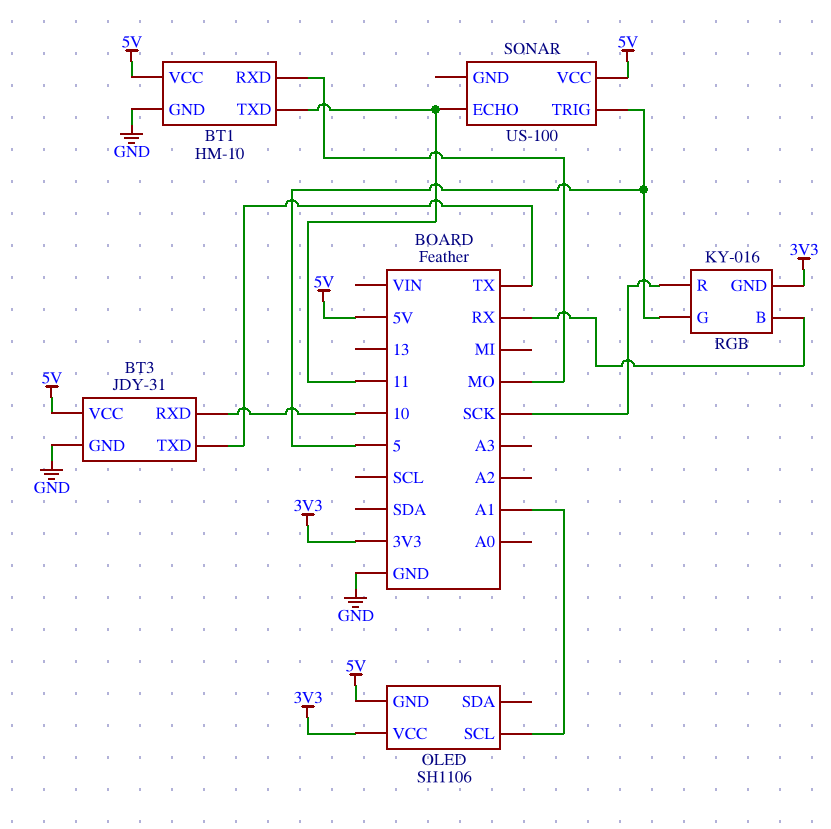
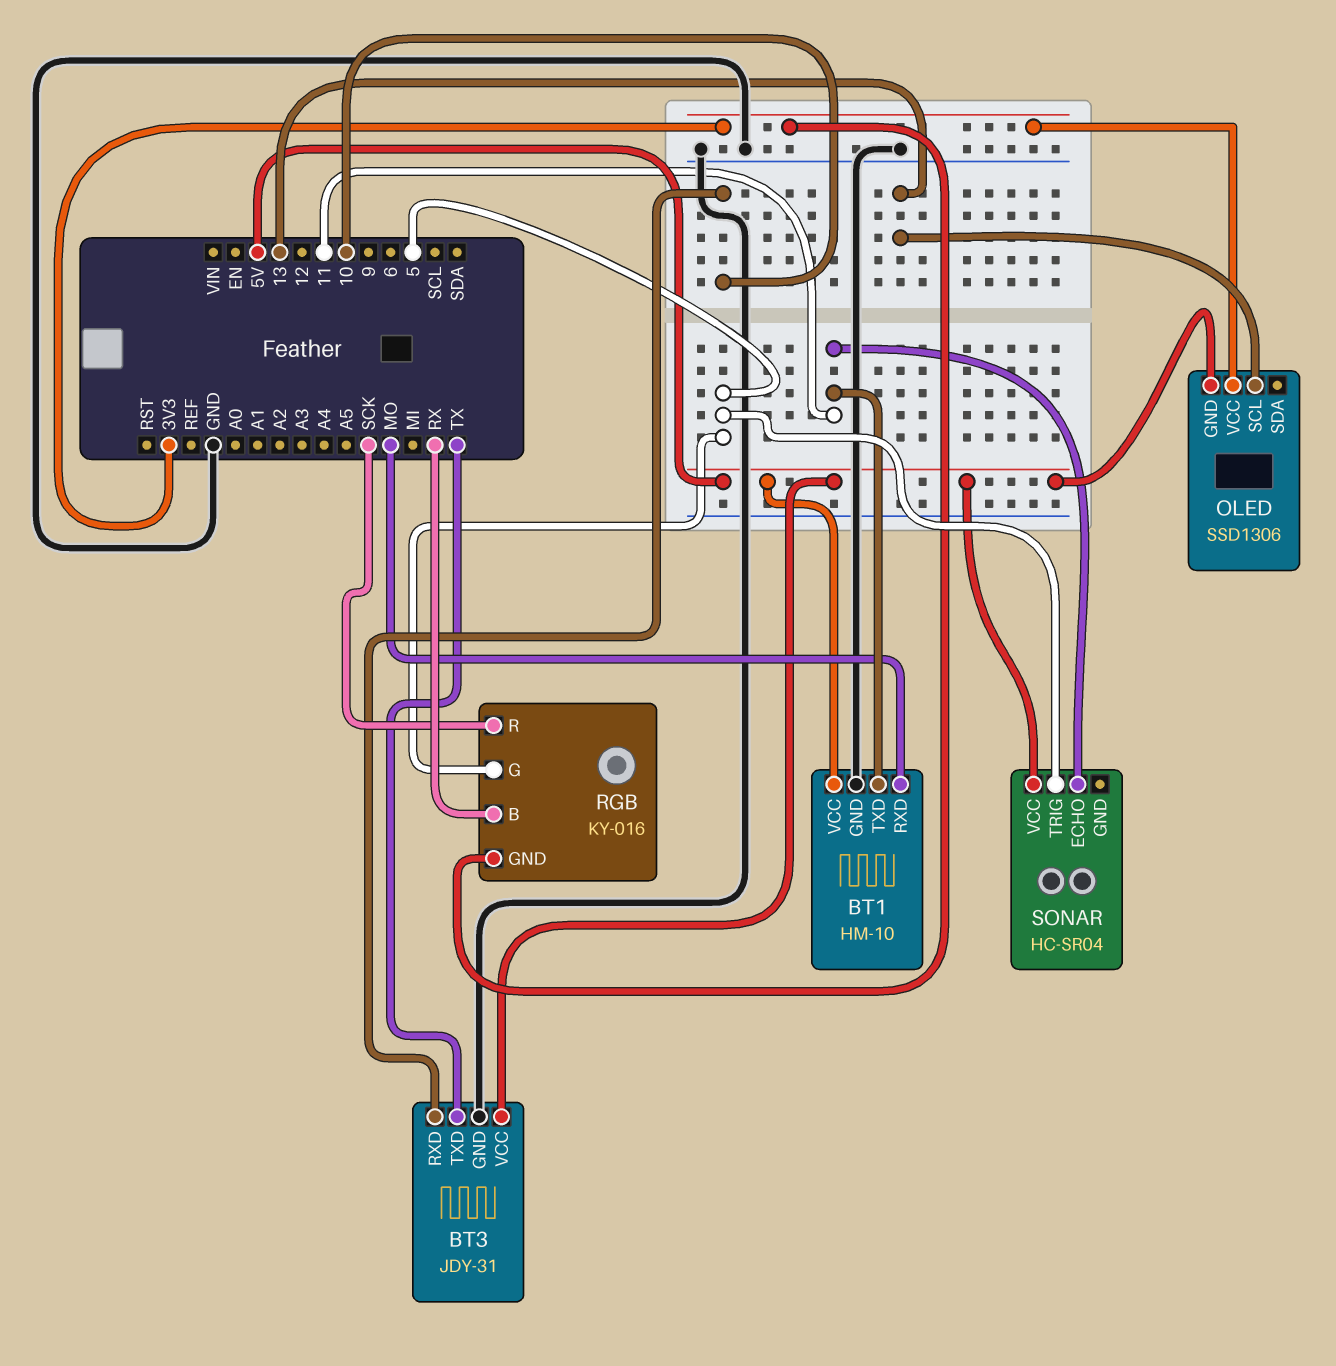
OLED: SH1106 -> SSD1306
OLED pin SCL: A1 -> 13
SONAR: US-100 -> HC-SR04

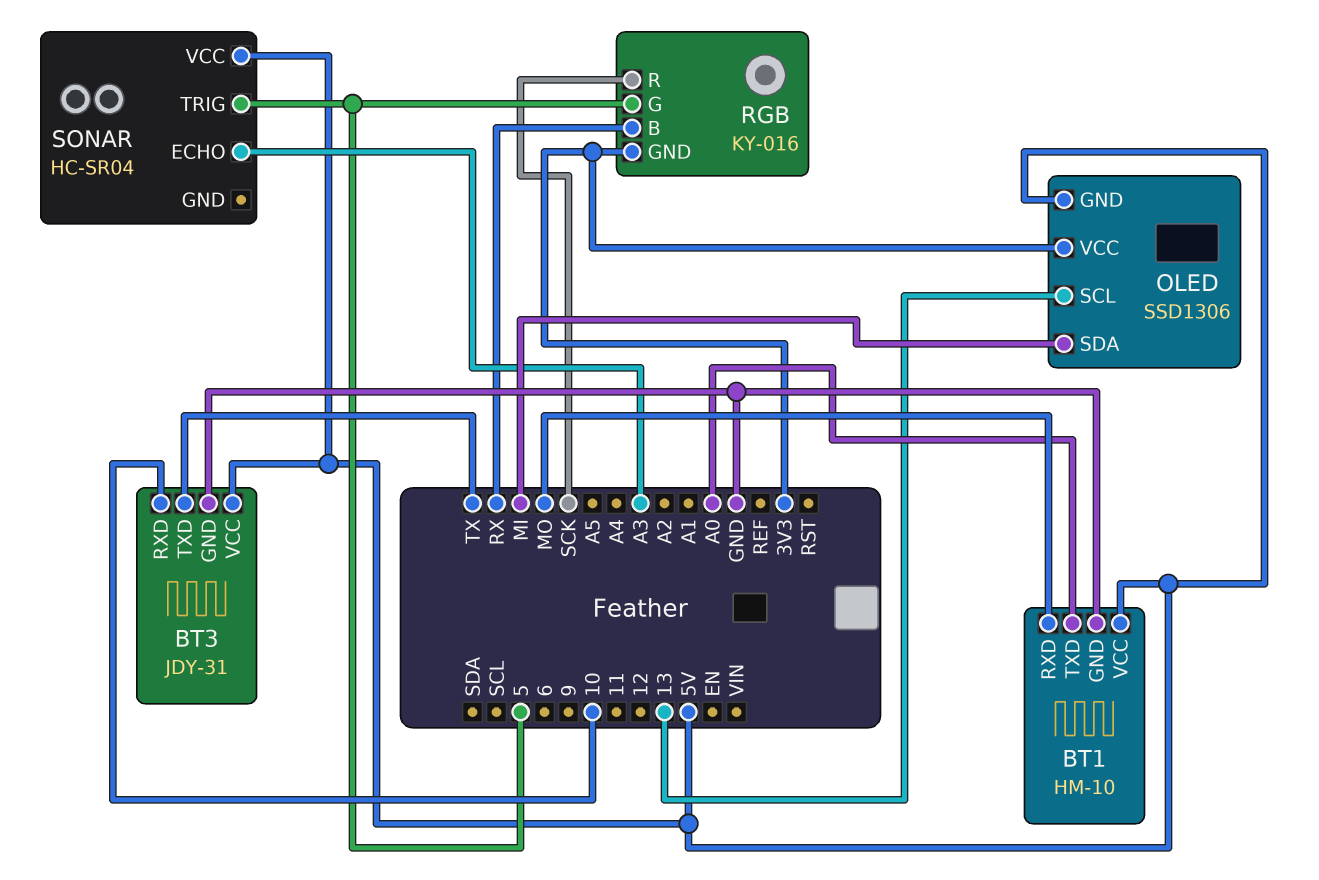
BT1 pin TXD: 11 -> A0
OLED pin SDA: none -> MI
SONAR pin ECHO: 11 -> A3

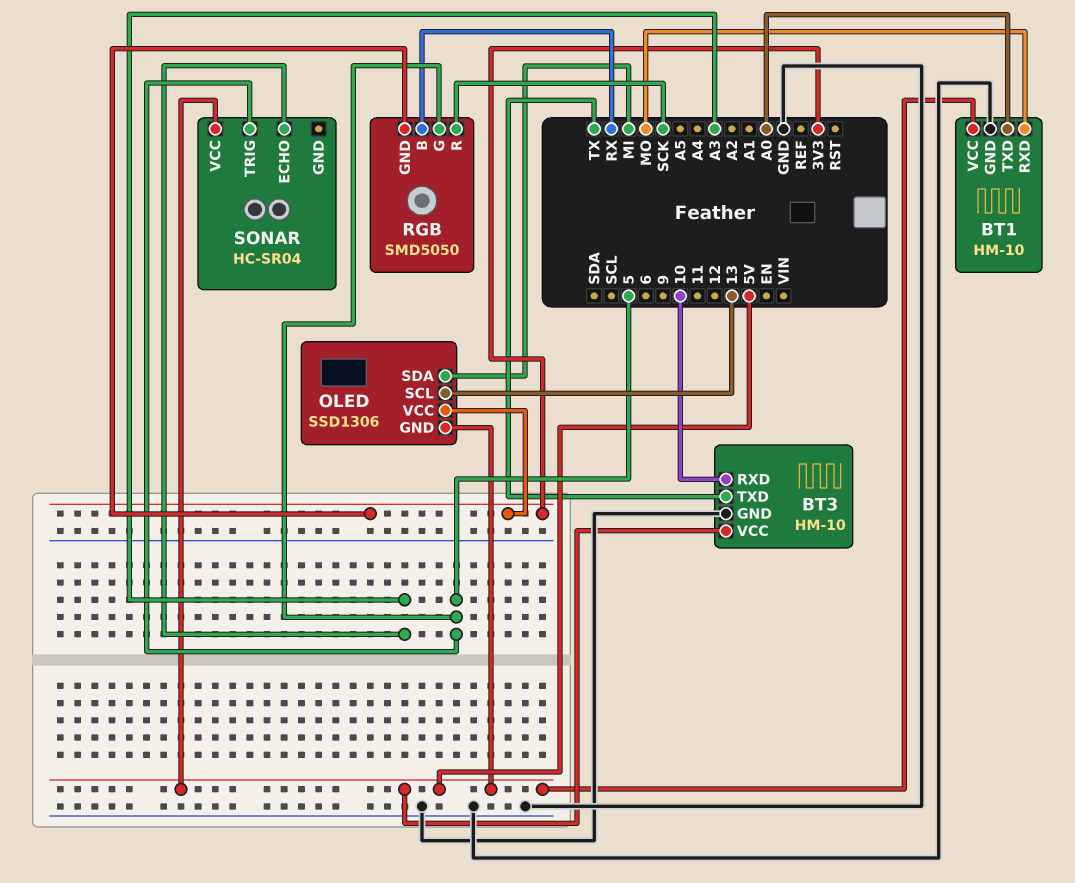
BT3: JDY-31 -> HM-10
RGB: KY-016 -> SMD5050

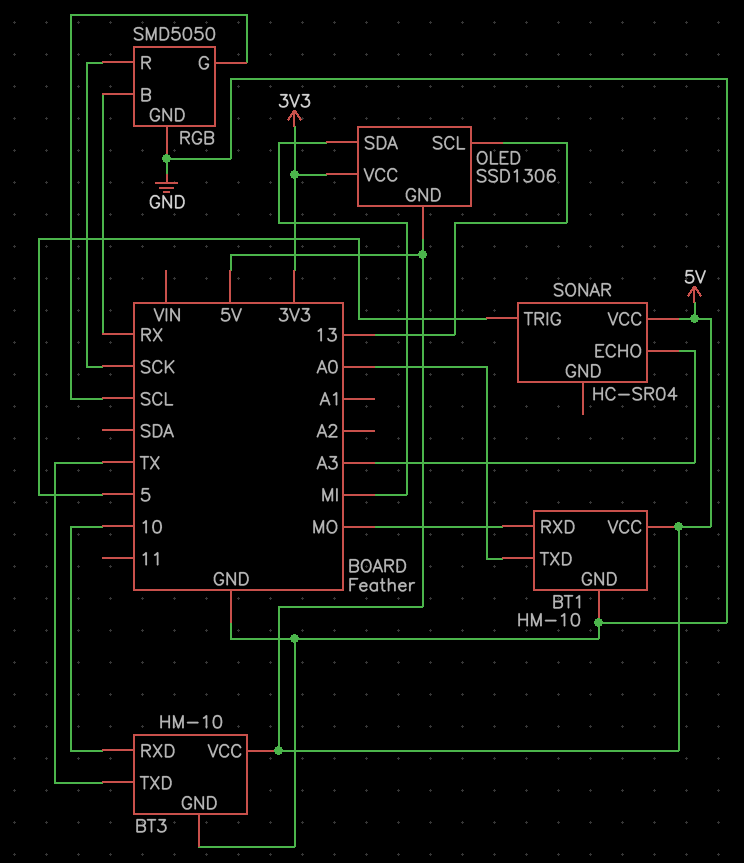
RGB pin G: 5 -> SCL
RGB pin GND: 3V3 -> GND

